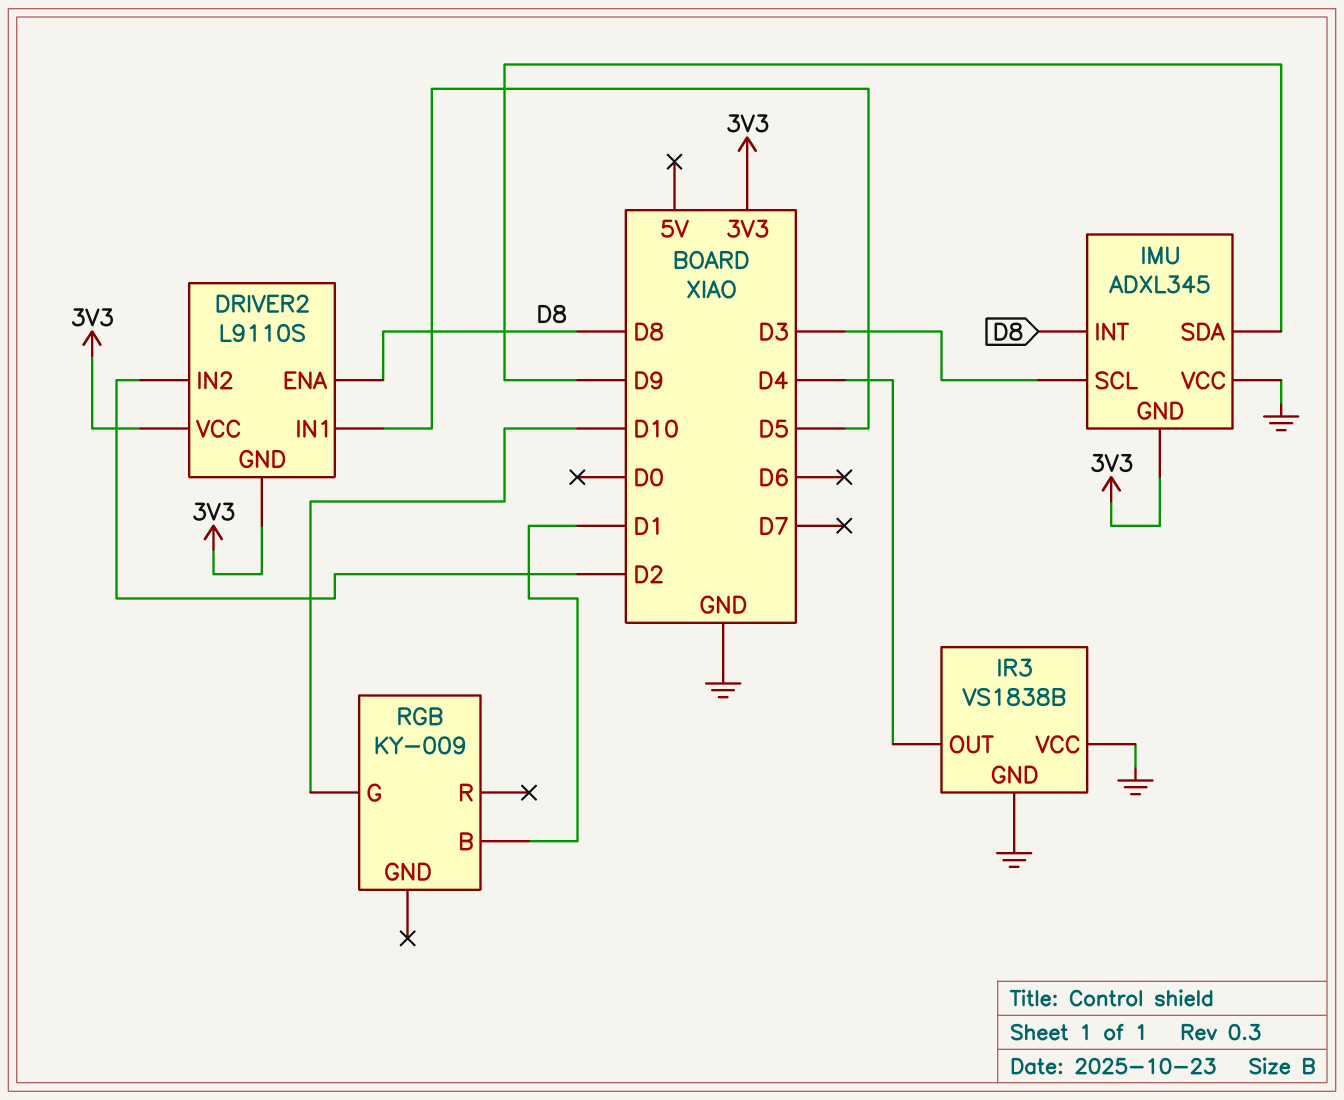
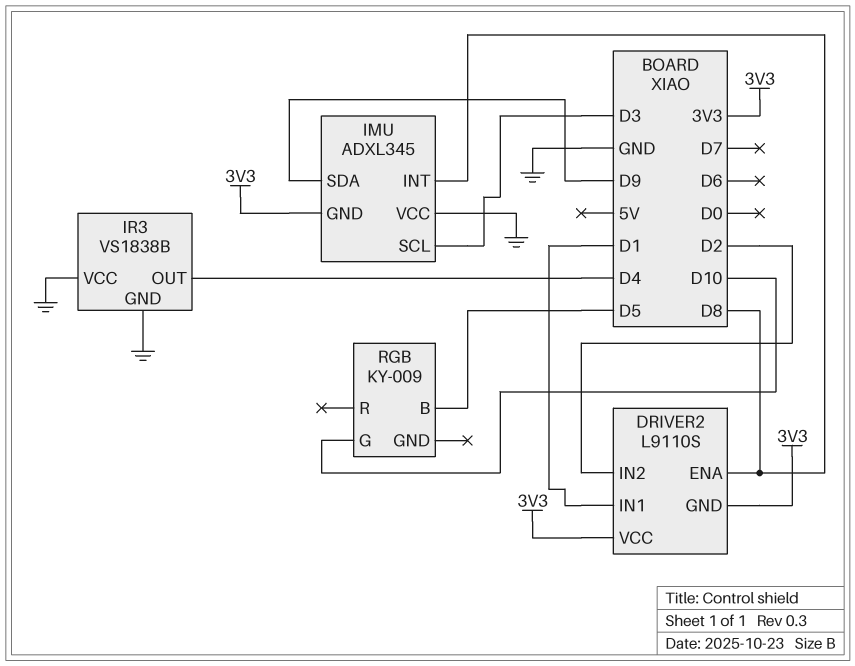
DRIVER2 pin IN1: D5 -> D1
RGB pin B: D1 -> D5

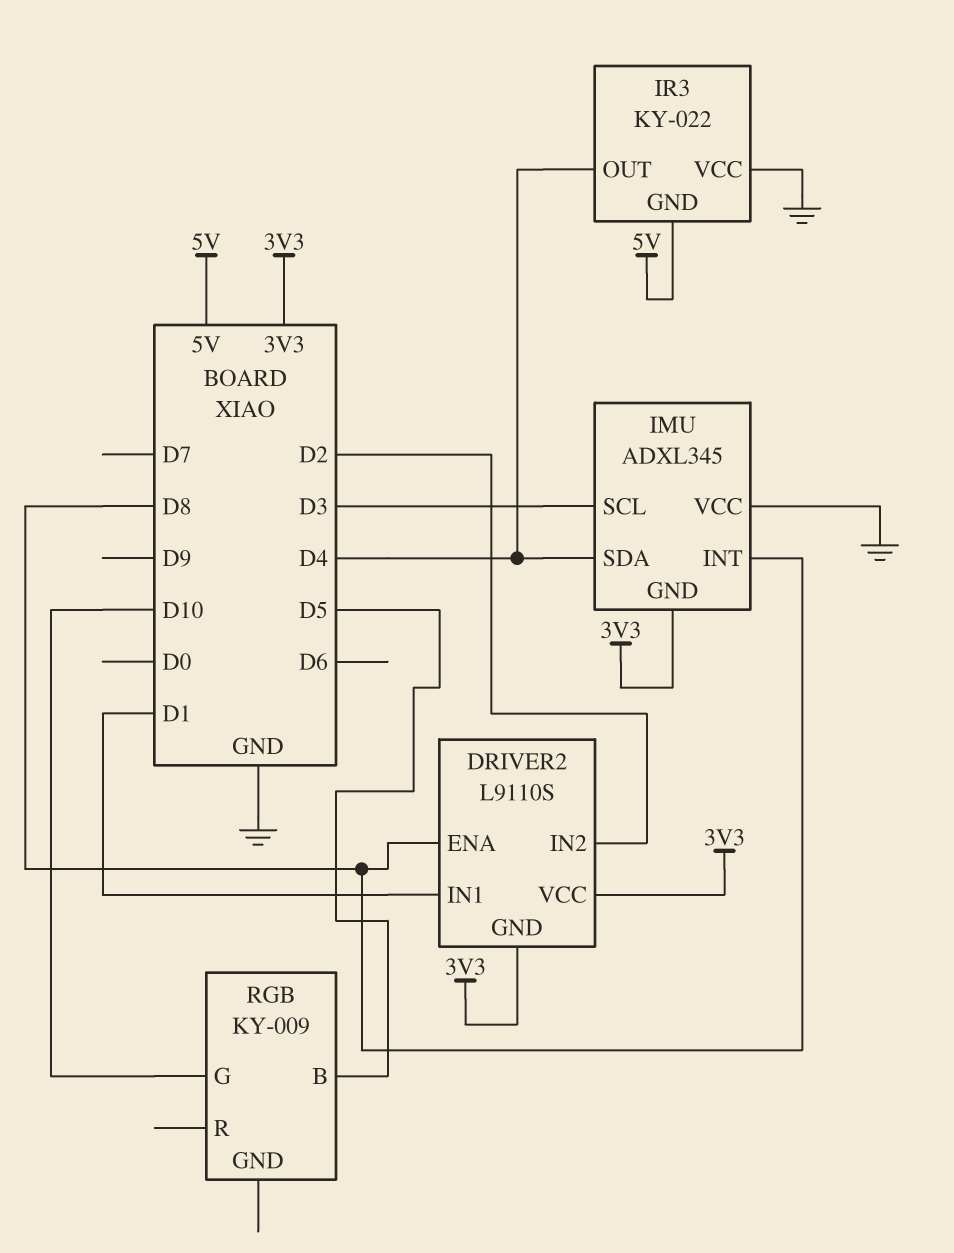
IMU pin SDA: D9 -> D4
IR3: VS1838B -> KY-022
IR3 pin GND: GND -> 5V

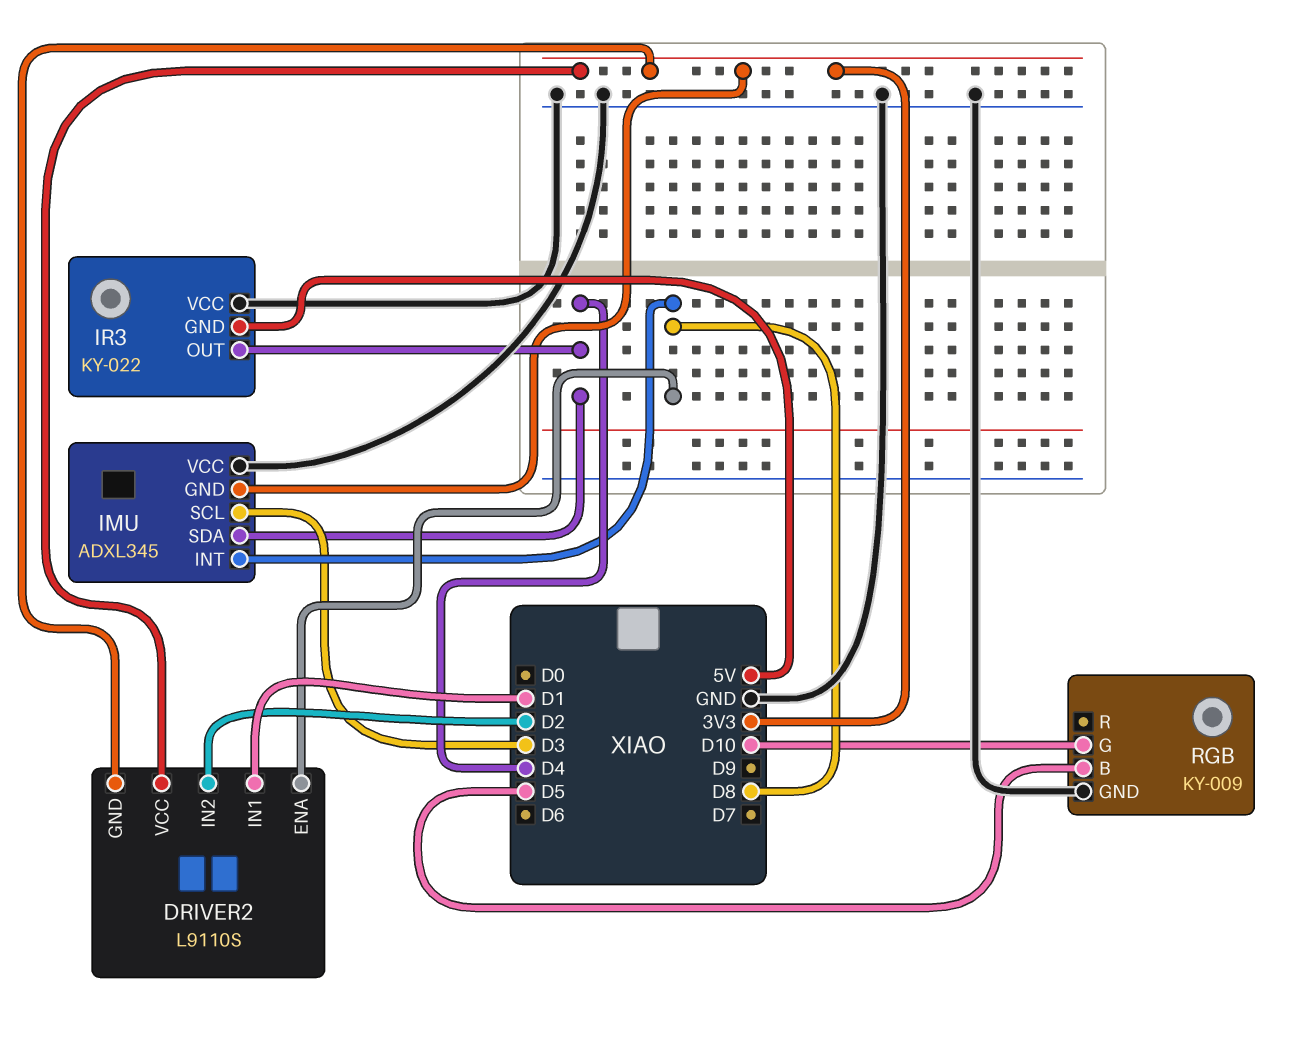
RGB pin GND: none -> GND

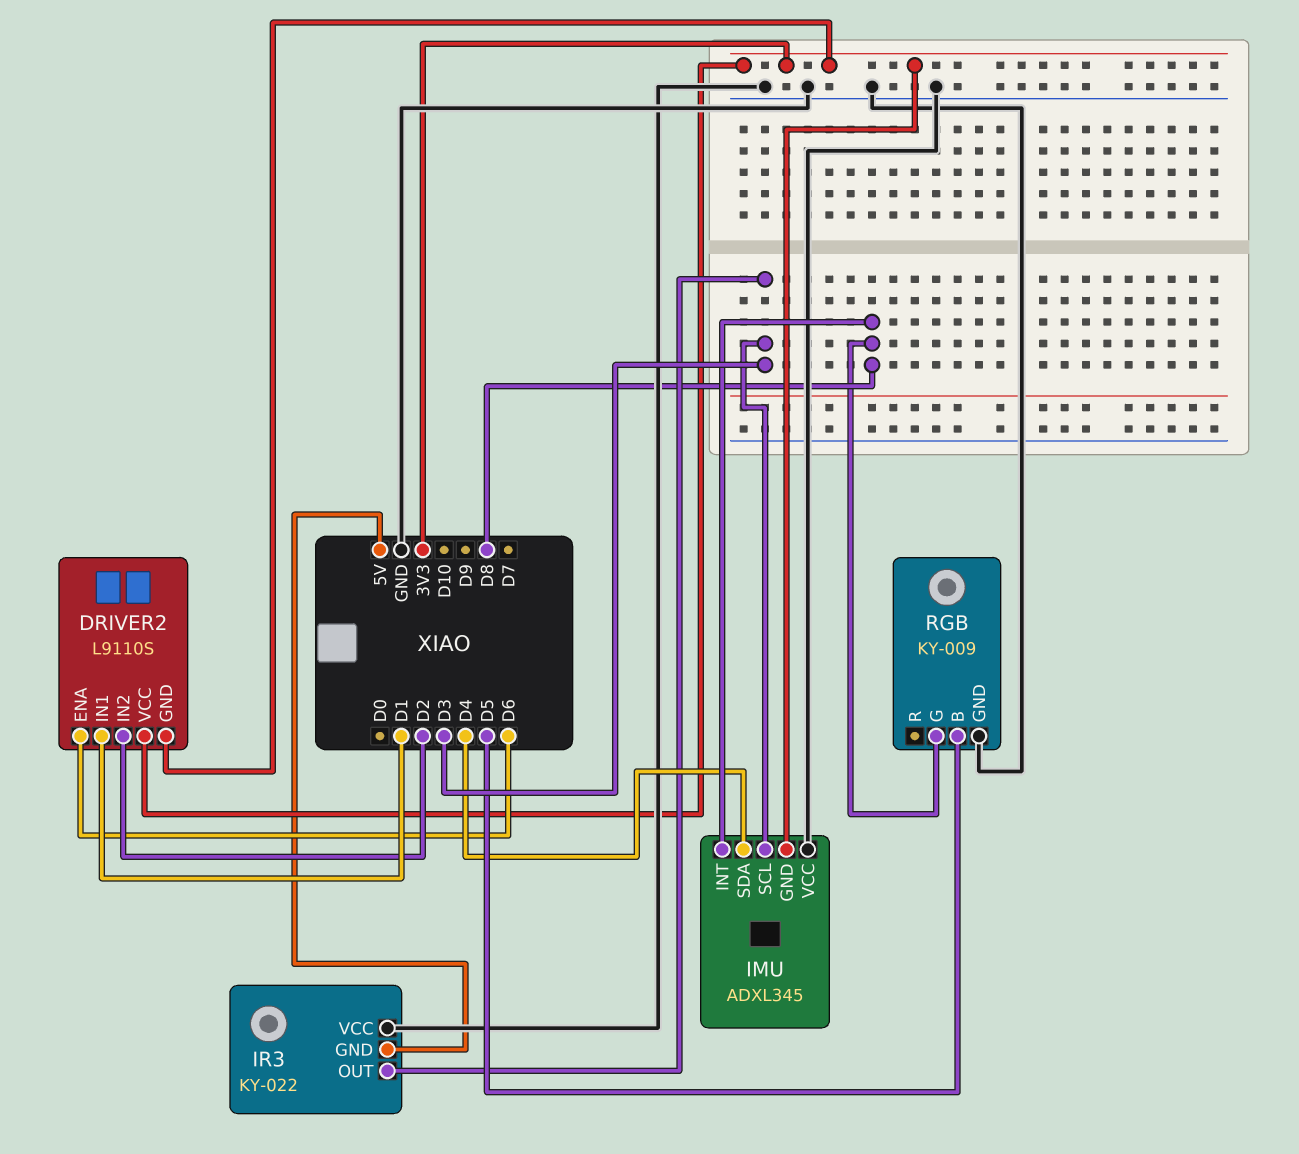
DRIVER2 pin ENA: D8 -> D6
IR3 pin OUT: D4 -> D3
RGB pin G: D10 -> D8

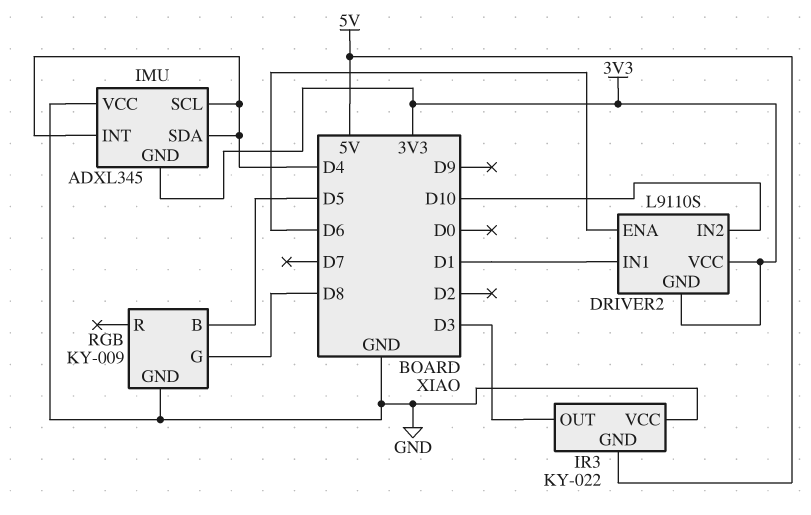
DRIVER2 pin IN2: D2 -> D10
IMU pin INT: D8 -> D4
IMU pin SCL: D3 -> D4

